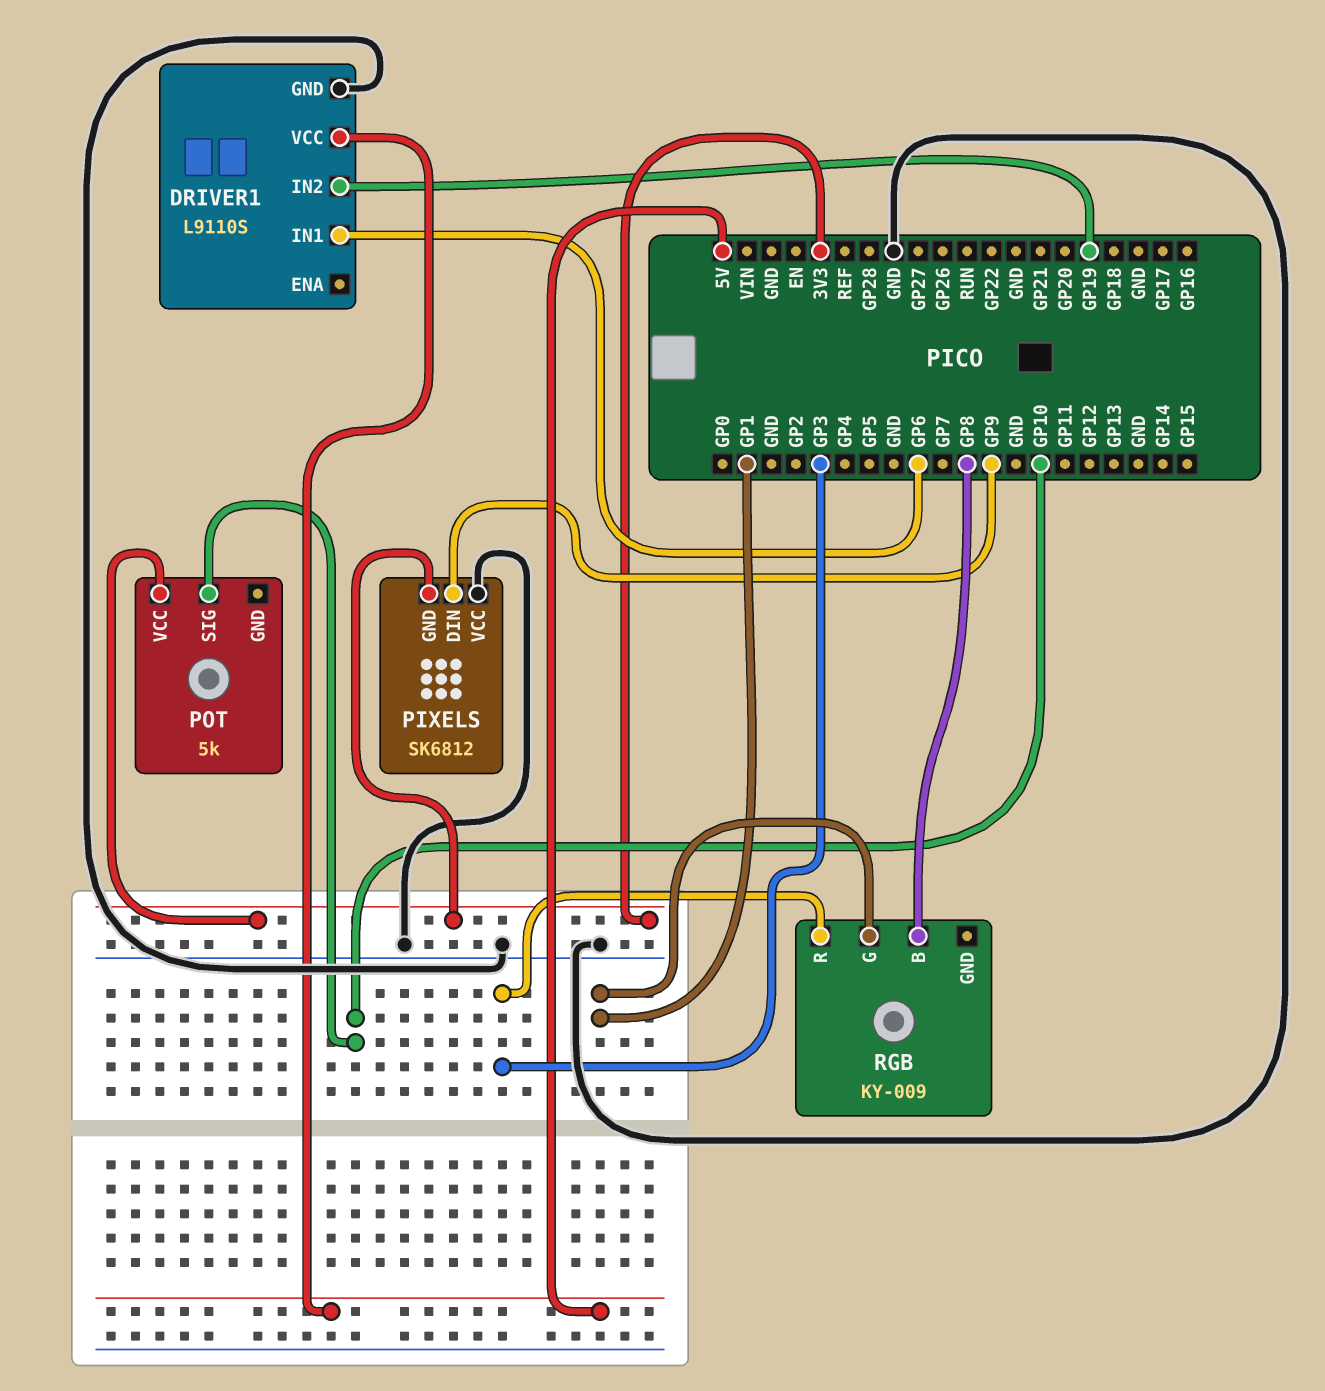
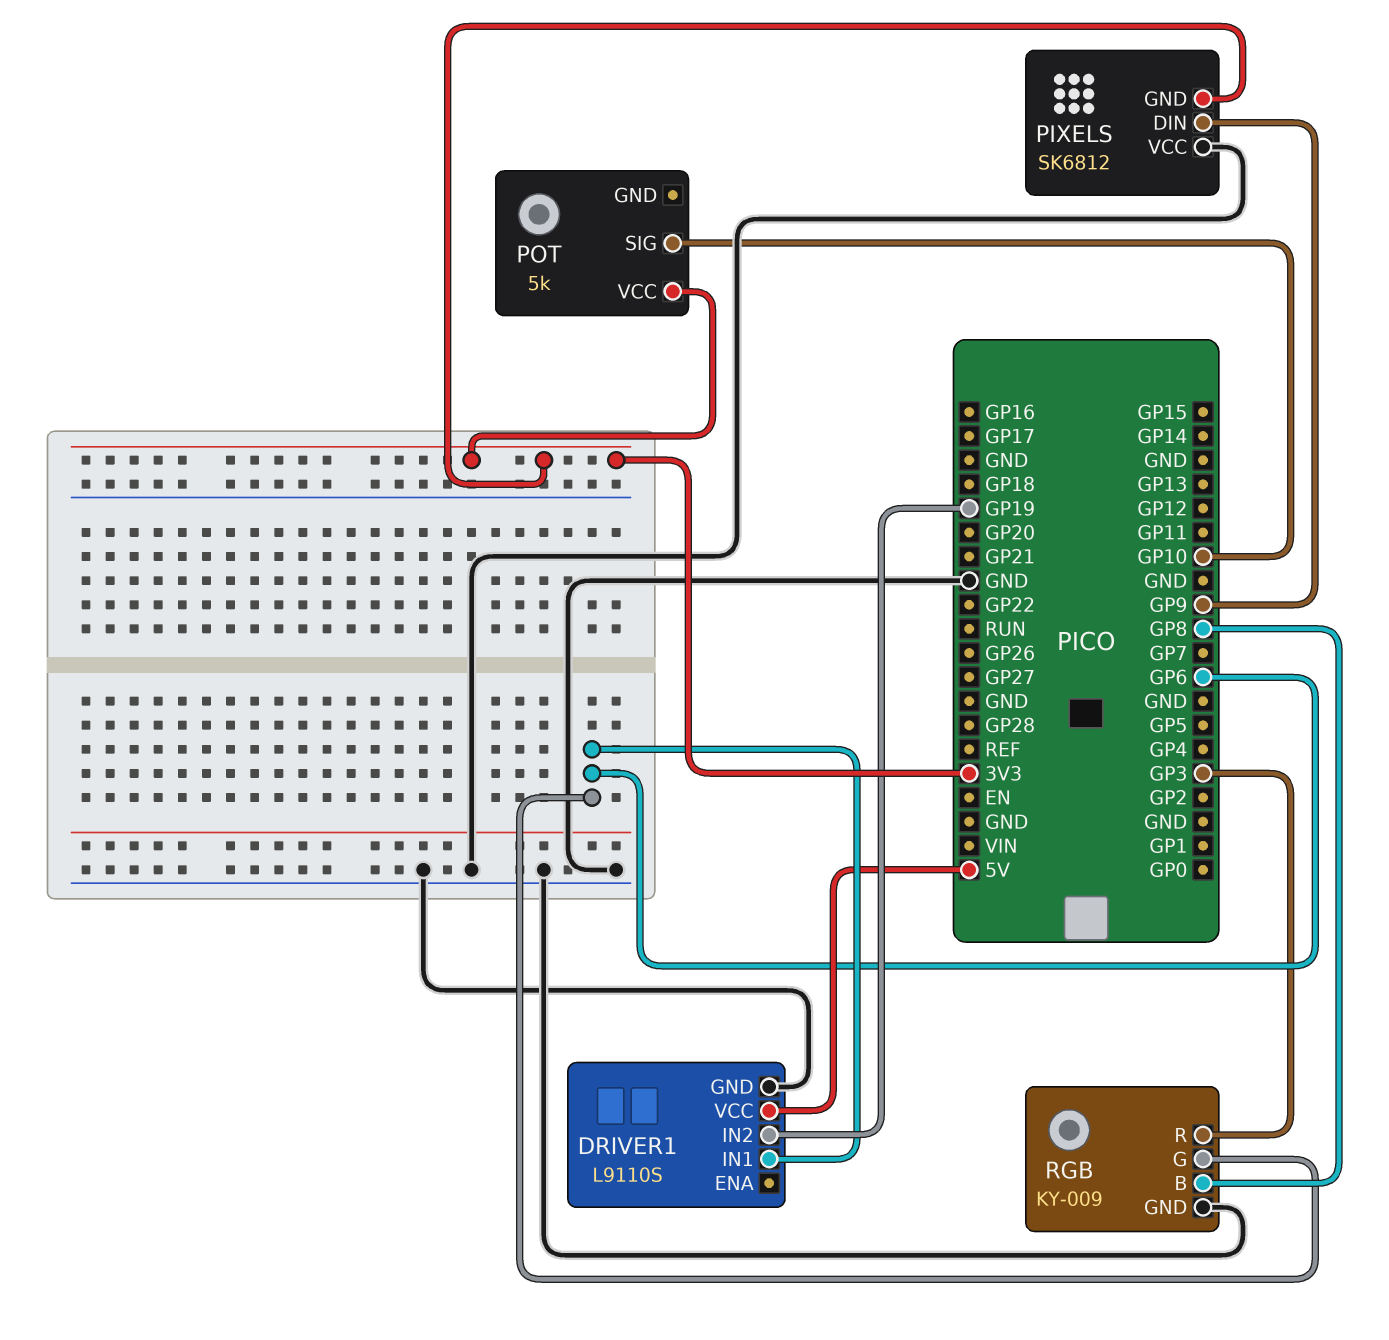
RGB pin G: GP1 -> GP6
RGB pin GND: none -> GND

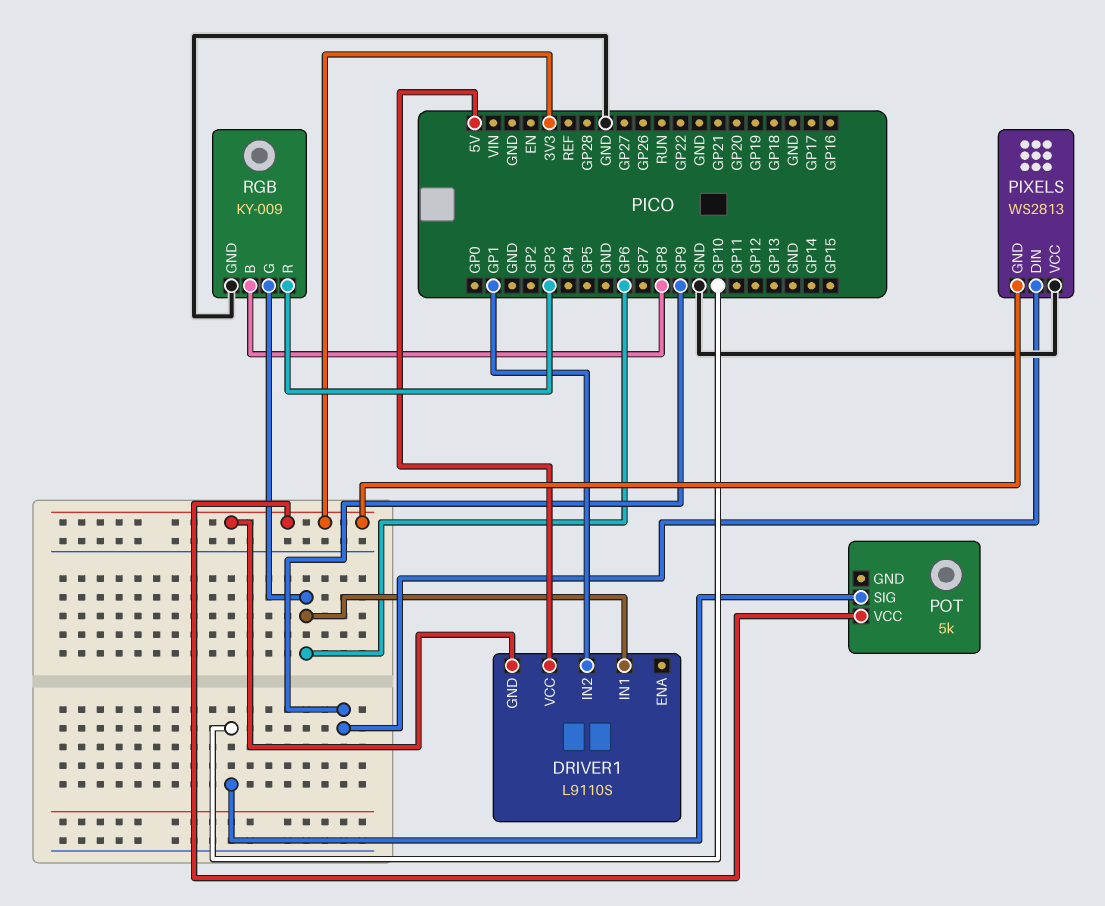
DRIVER1 pin GND: GND -> 3V3
DRIVER1 pin IN2: GP19 -> GP1
PIXELS: SK6812 -> WS2813

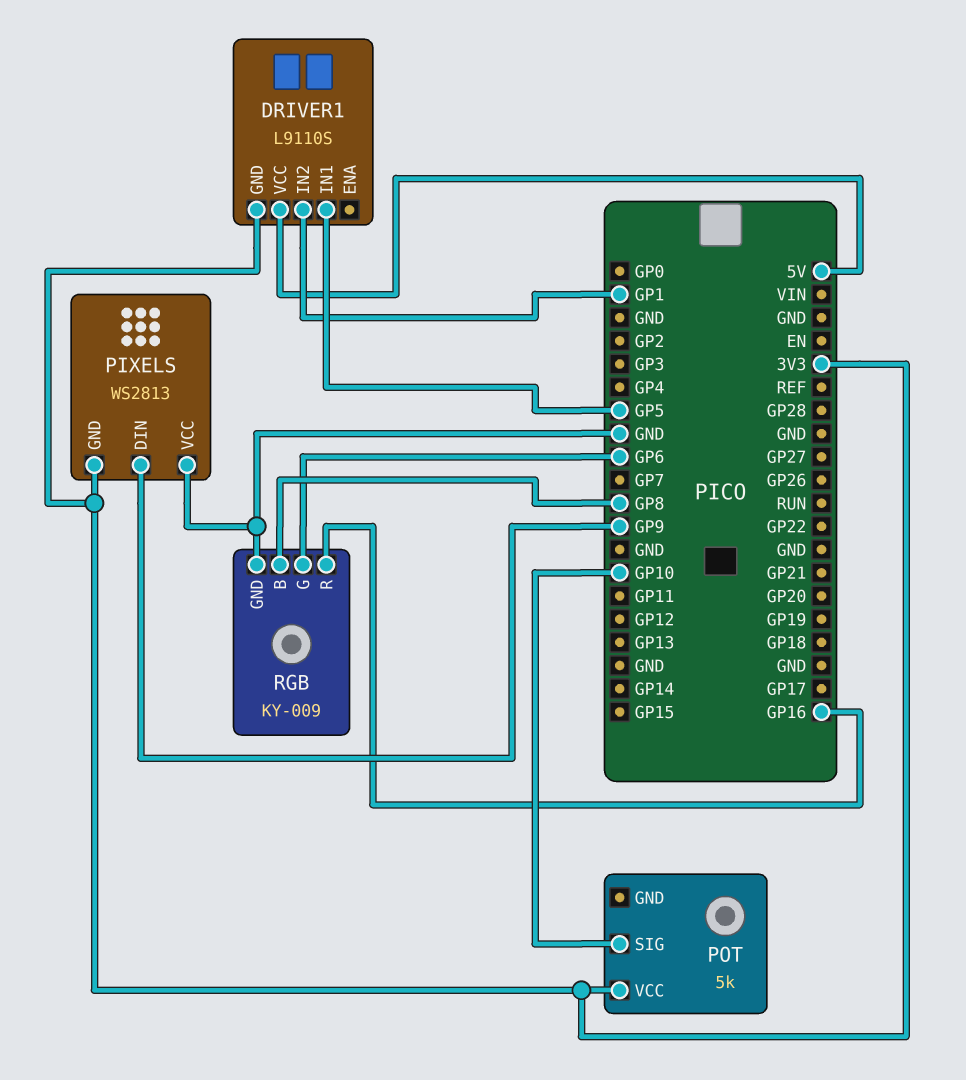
DRIVER1 pin IN1: GP6 -> GP5
RGB pin R: GP3 -> GP16

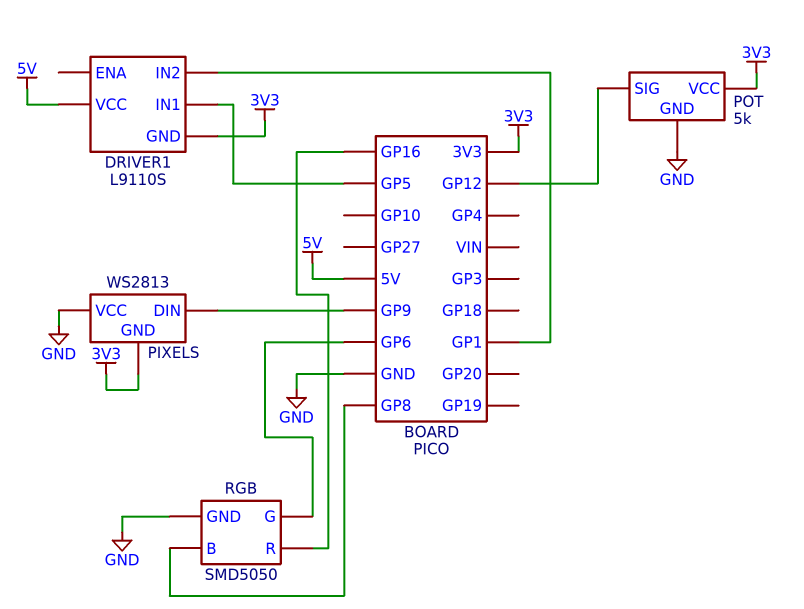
POT pin GND: none -> GND
POT pin SIG: GP10 -> GP12
RGB: KY-009 -> SMD5050

